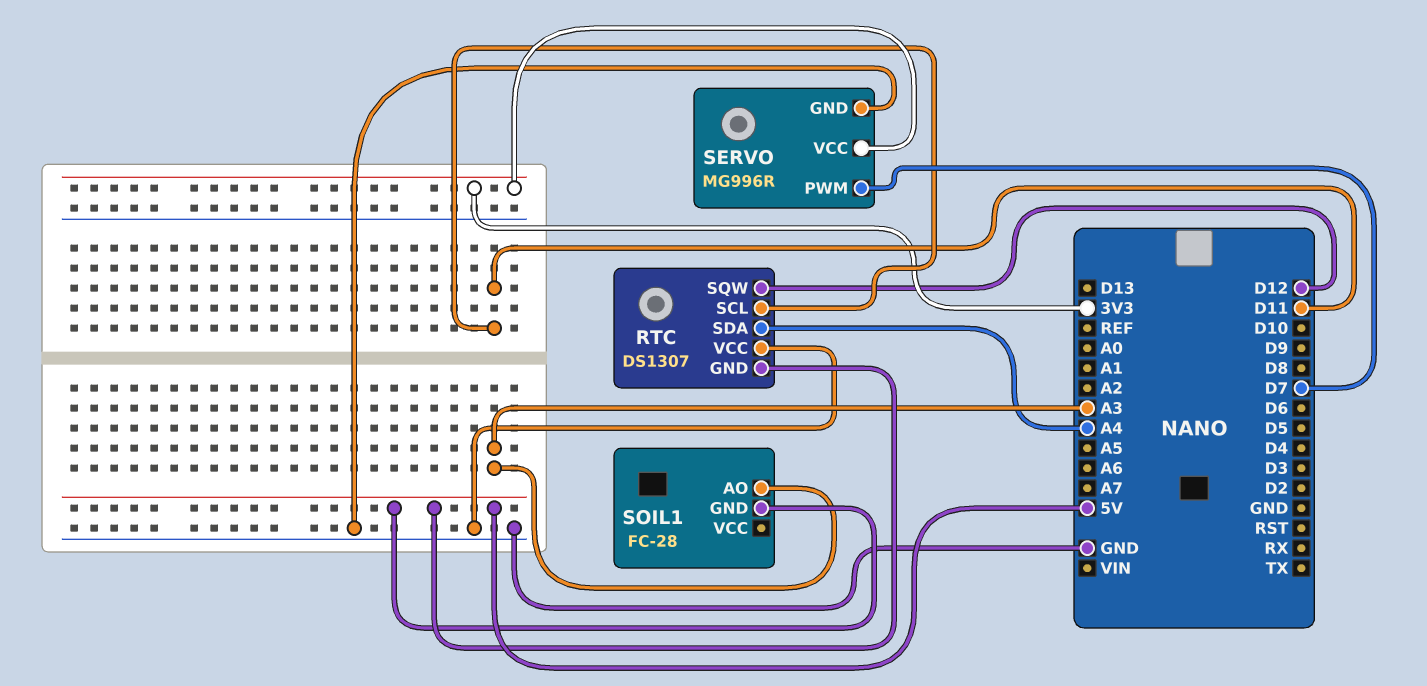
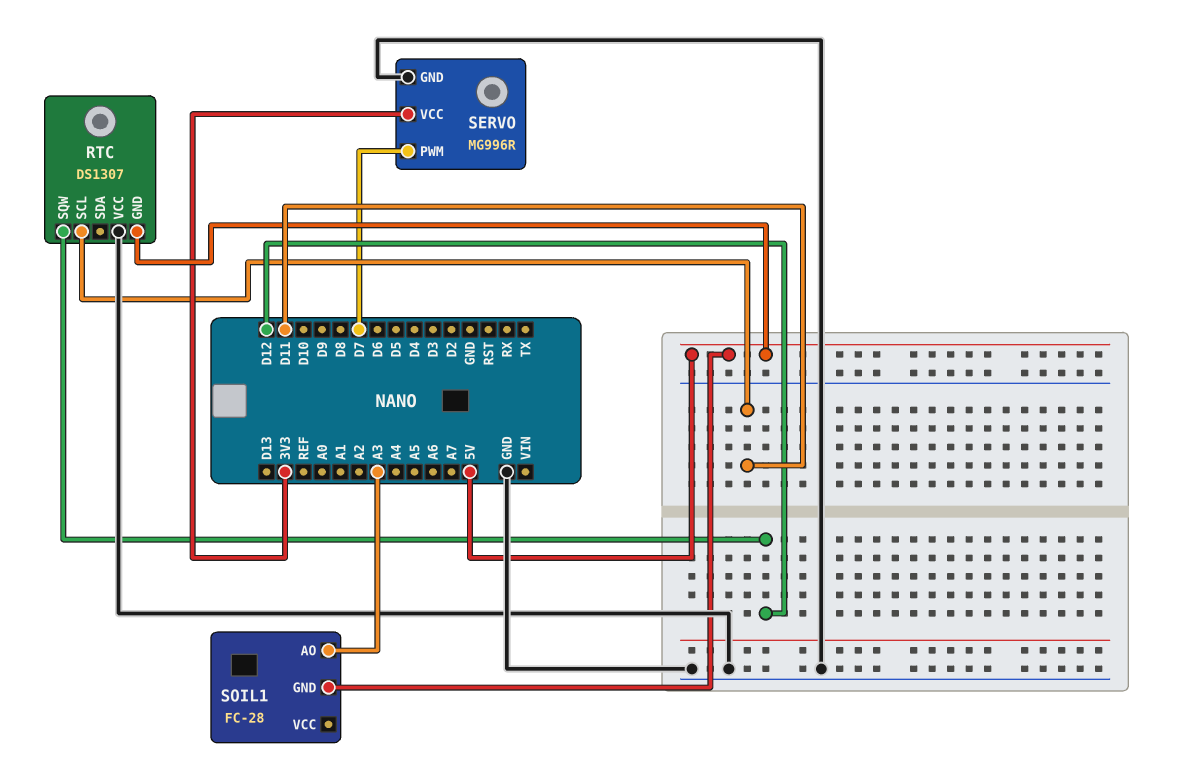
RTC pin SDA: A4 -> none

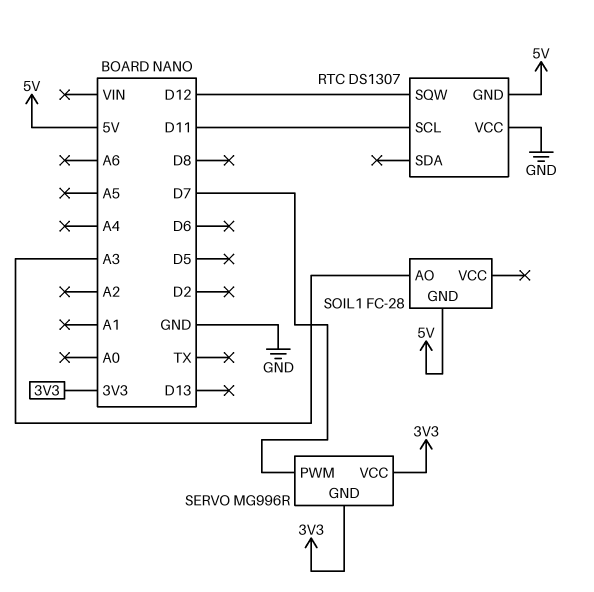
SERVO pin GND: GND -> 3V3

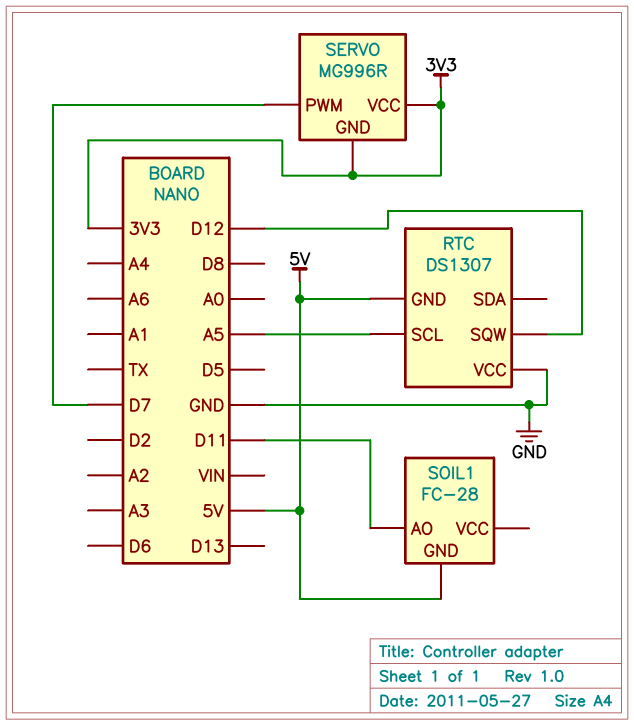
RTC pin SCL: D11 -> A5
SOIL1 pin AO: A3 -> D11

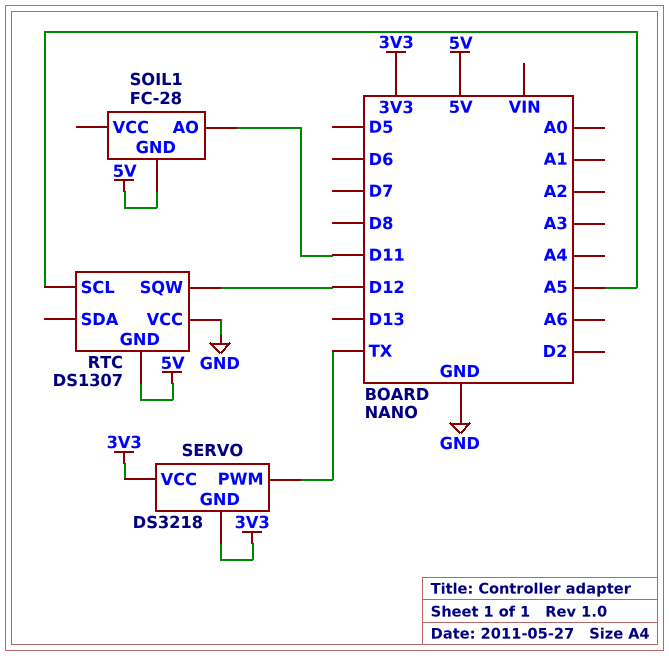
SERVO: MG996R -> DS3218
SERVO pin PWM: D7 -> TX

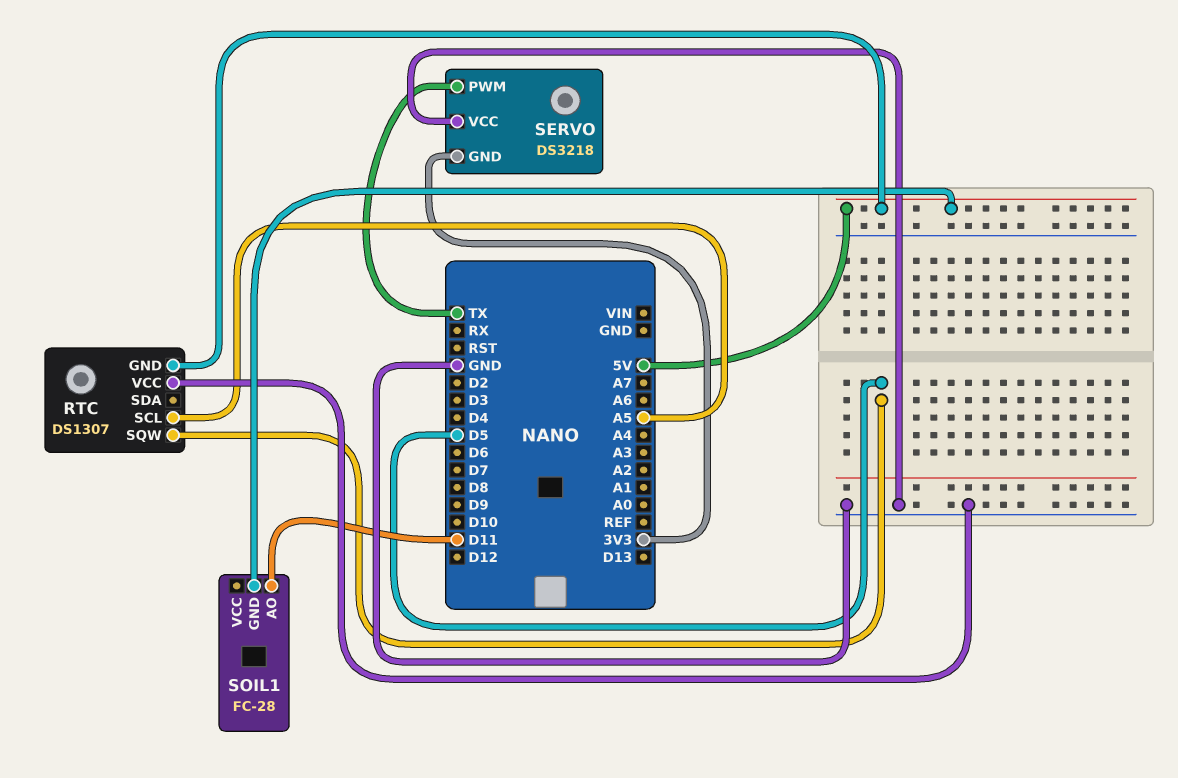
RTC pin SQW: D12 -> D5
SERVO pin VCC: 3V3 -> GND

